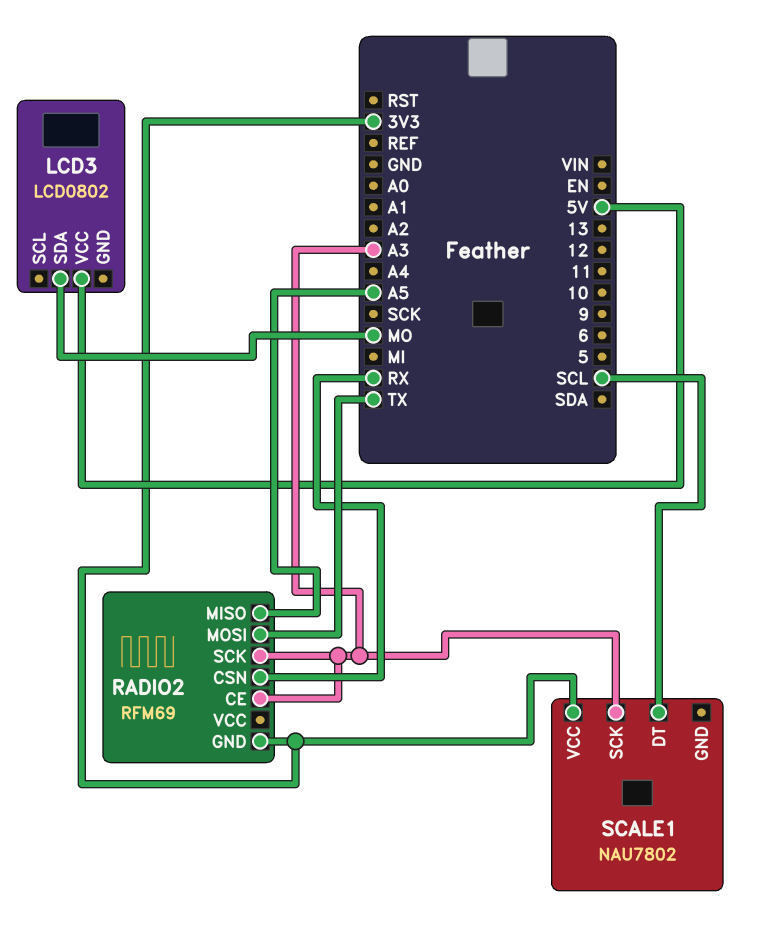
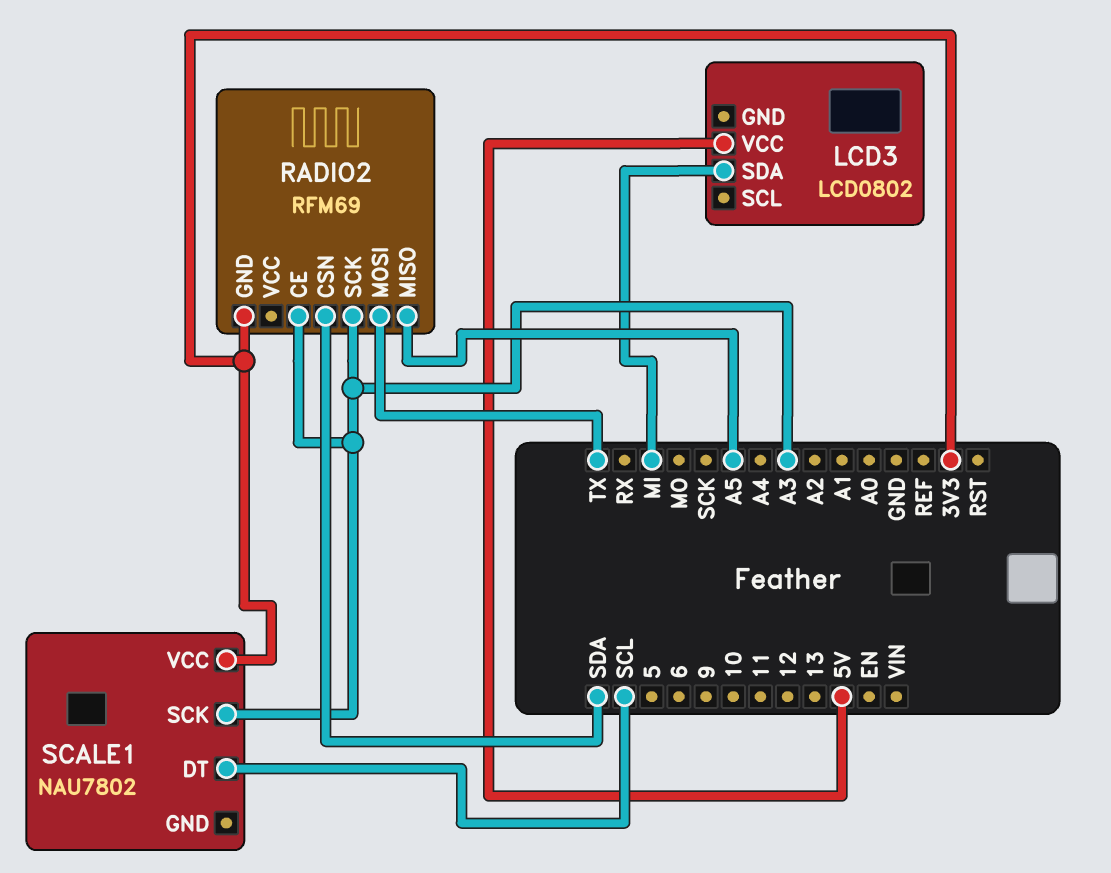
LCD3 pin SDA: MO -> MI
RADIO2 pin CSN: RX -> SDA

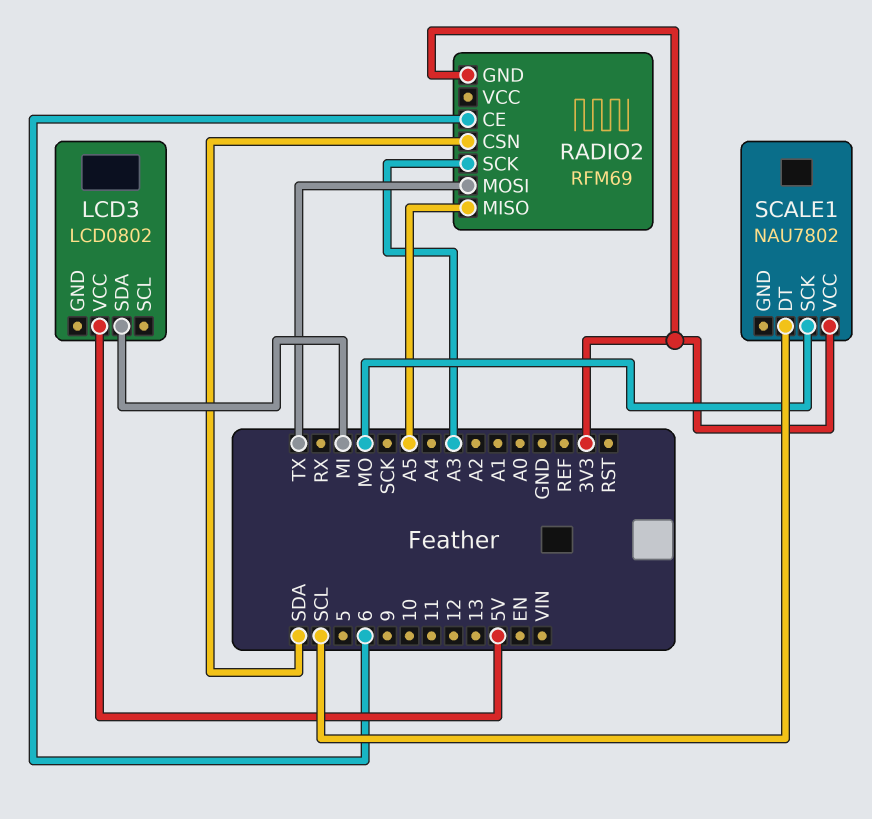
RADIO2 pin CE: A3 -> 6
SCALE1 pin SCK: A3 -> MO

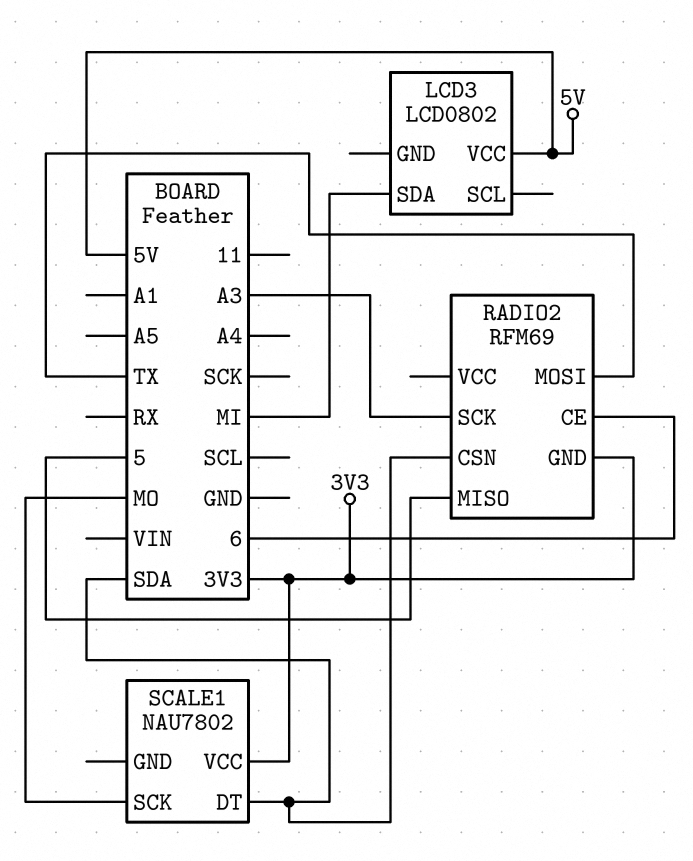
RADIO2 pin MISO: A5 -> 5
SCALE1 pin DT: SCL -> SDA

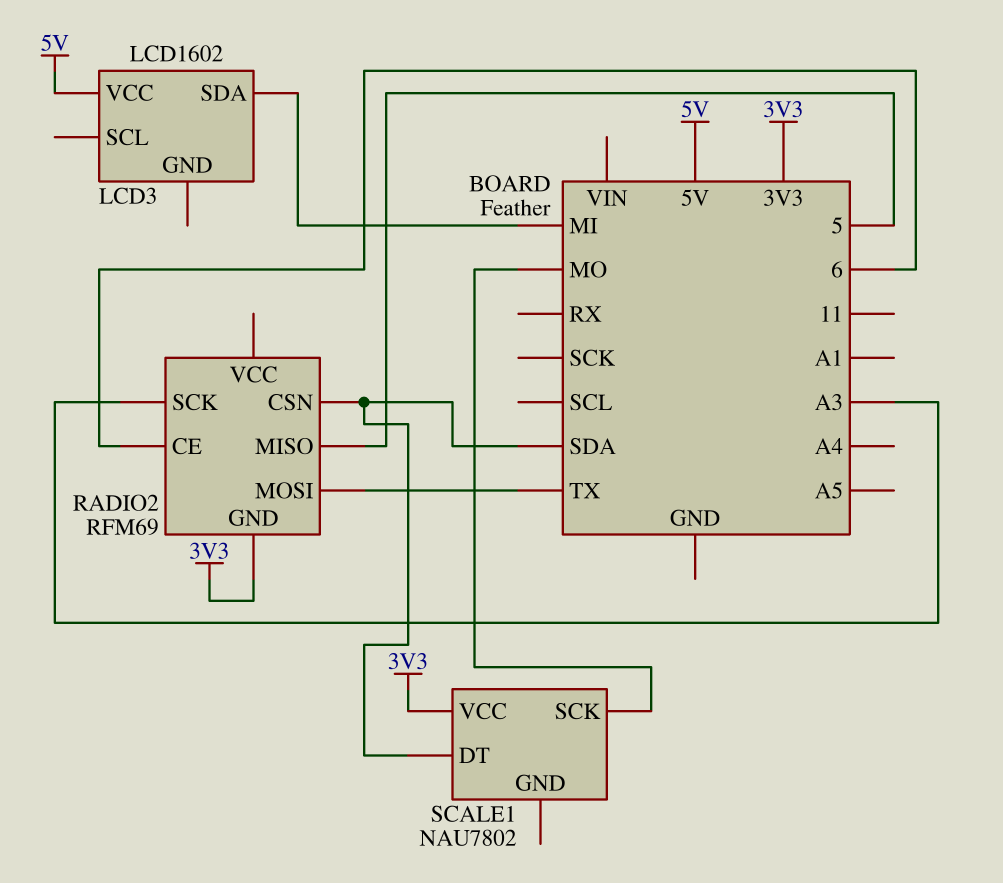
LCD3: LCD0802 -> LCD1602

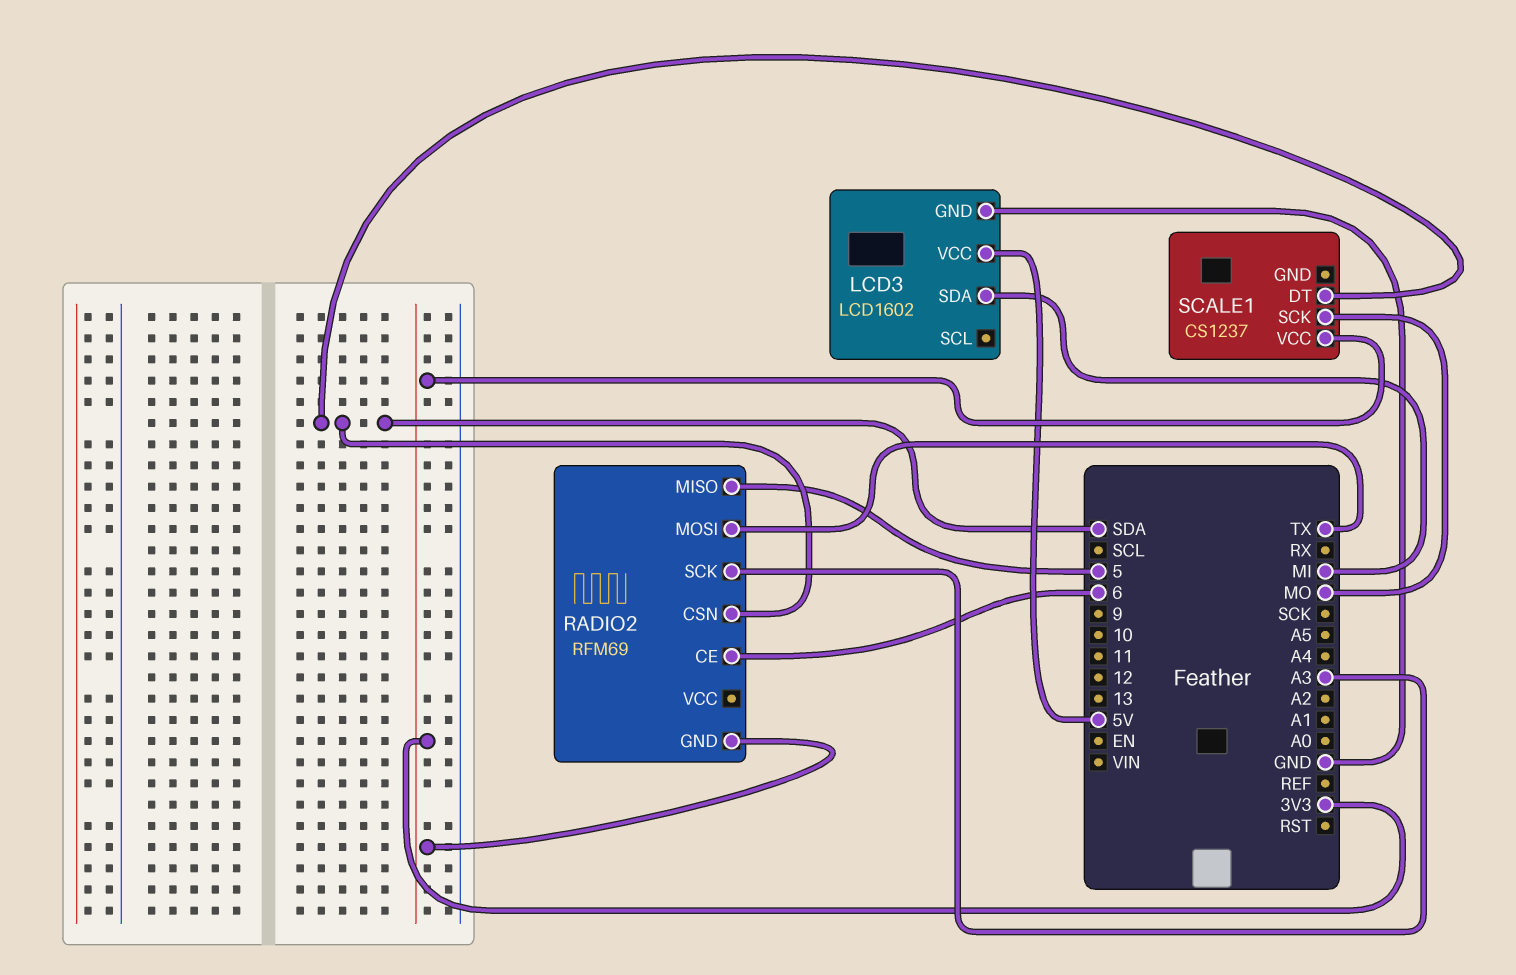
LCD3 pin GND: none -> GND
SCALE1: NAU7802 -> CS1237

